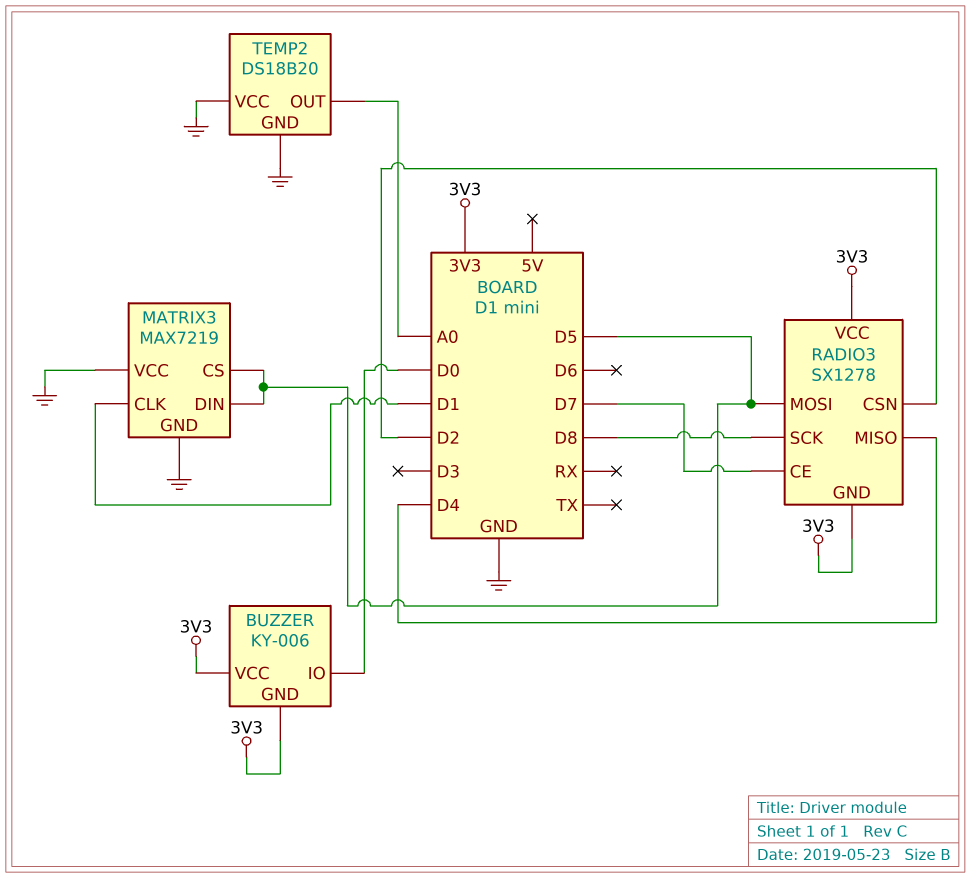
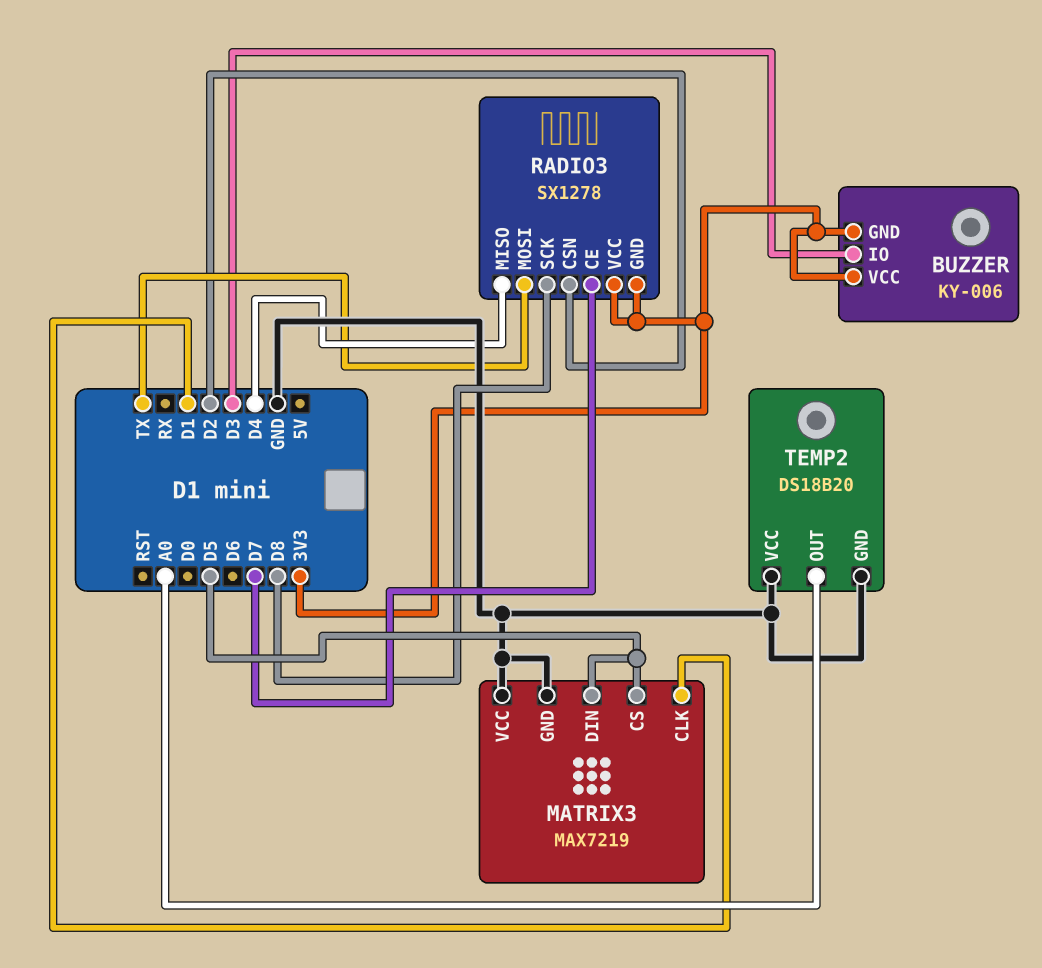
BUZZER pin IO: D0 -> D3
RADIO3 pin MOSI: D5 -> TX

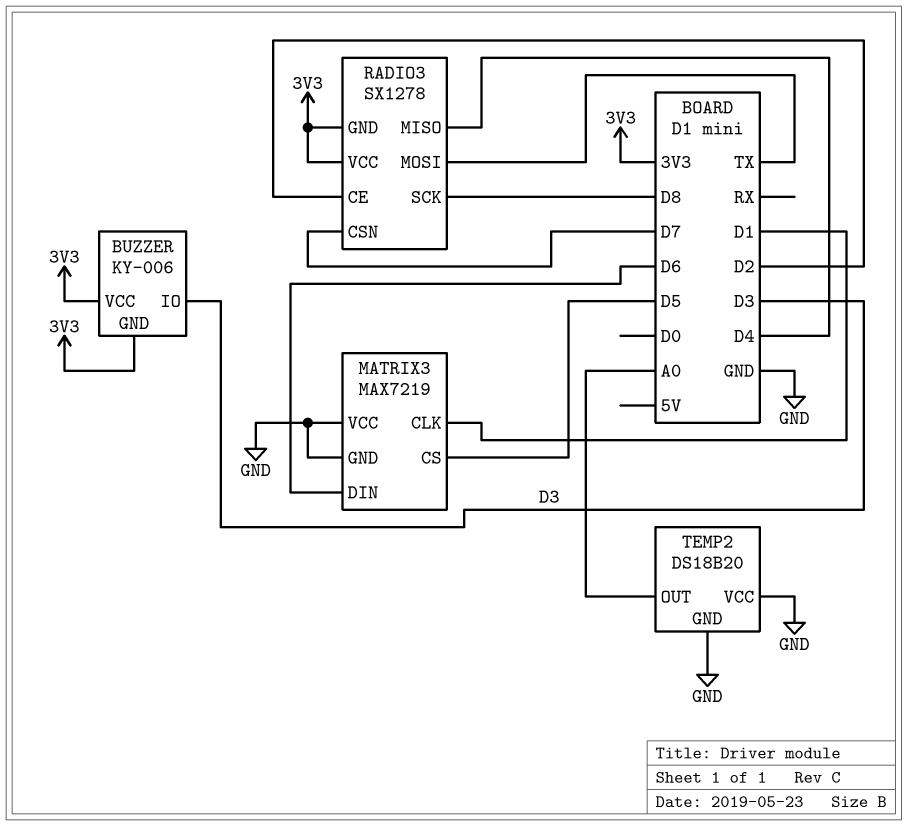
MATRIX3 pin DIN: D5 -> D6
RADIO3 pin CE: D7 -> D2
RADIO3 pin CSN: D2 -> D7

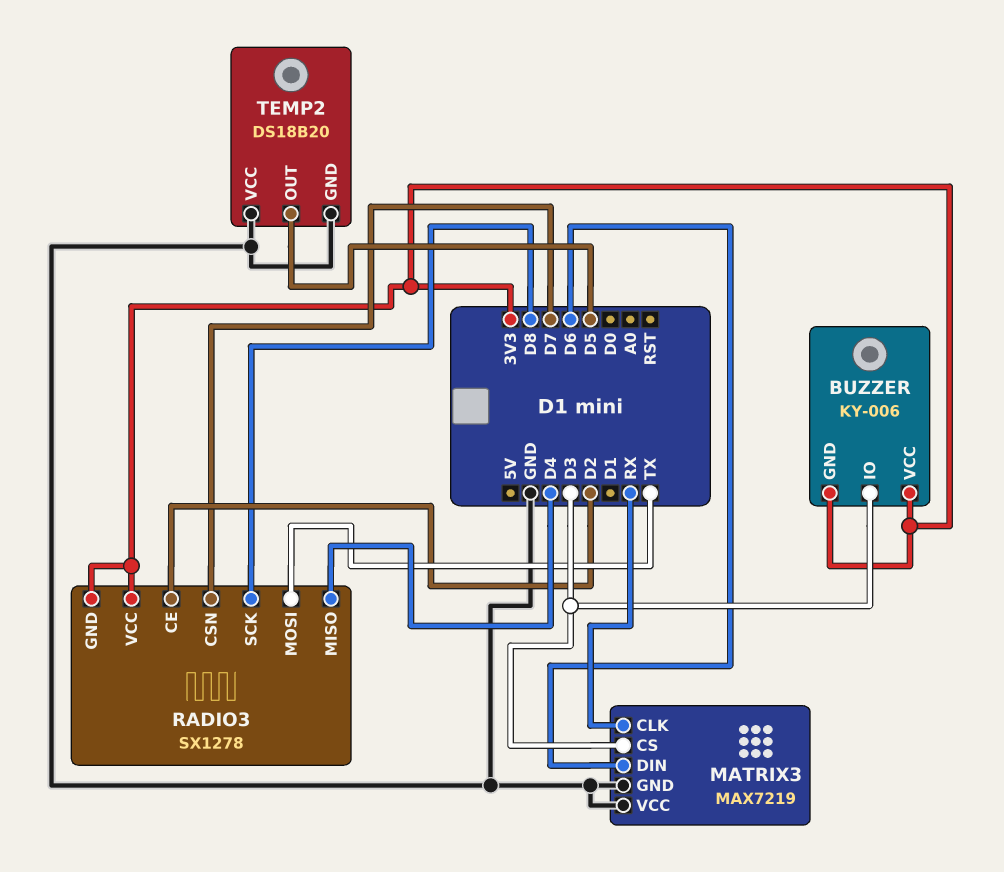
MATRIX3 pin CLK: D1 -> RX
MATRIX3 pin CS: D5 -> D3
TEMP2 pin OUT: A0 -> D5

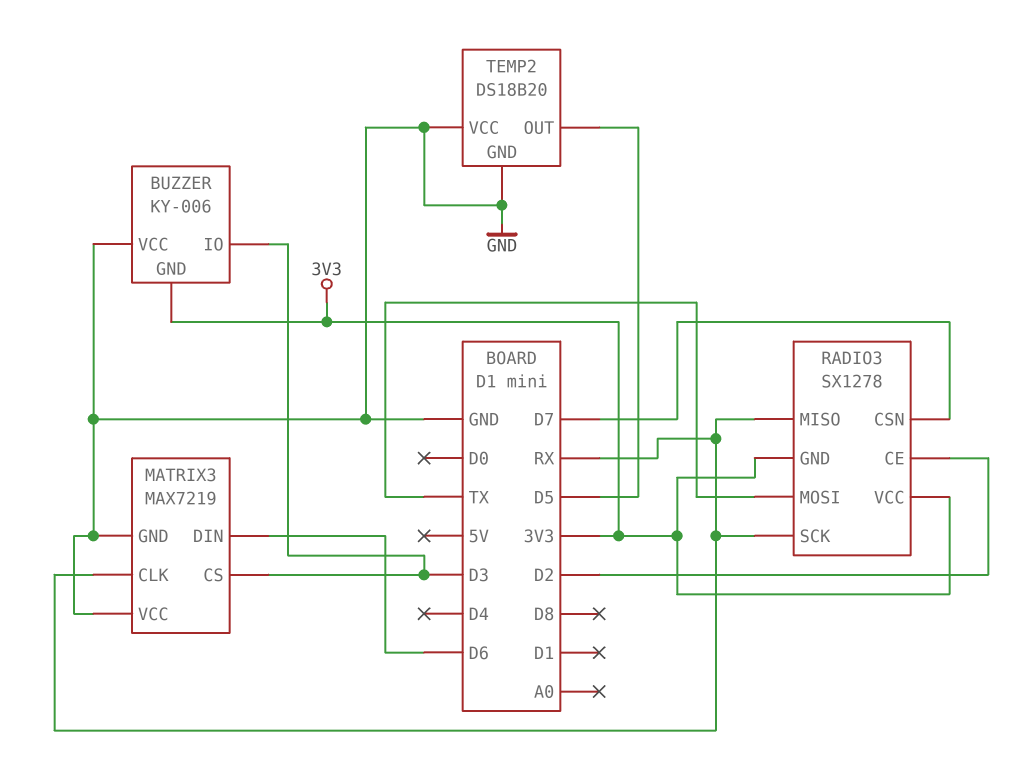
BUZZER pin VCC: 3V3 -> GND
RADIO3 pin MISO: D4 -> RX
RADIO3 pin SCK: D8 -> RX

